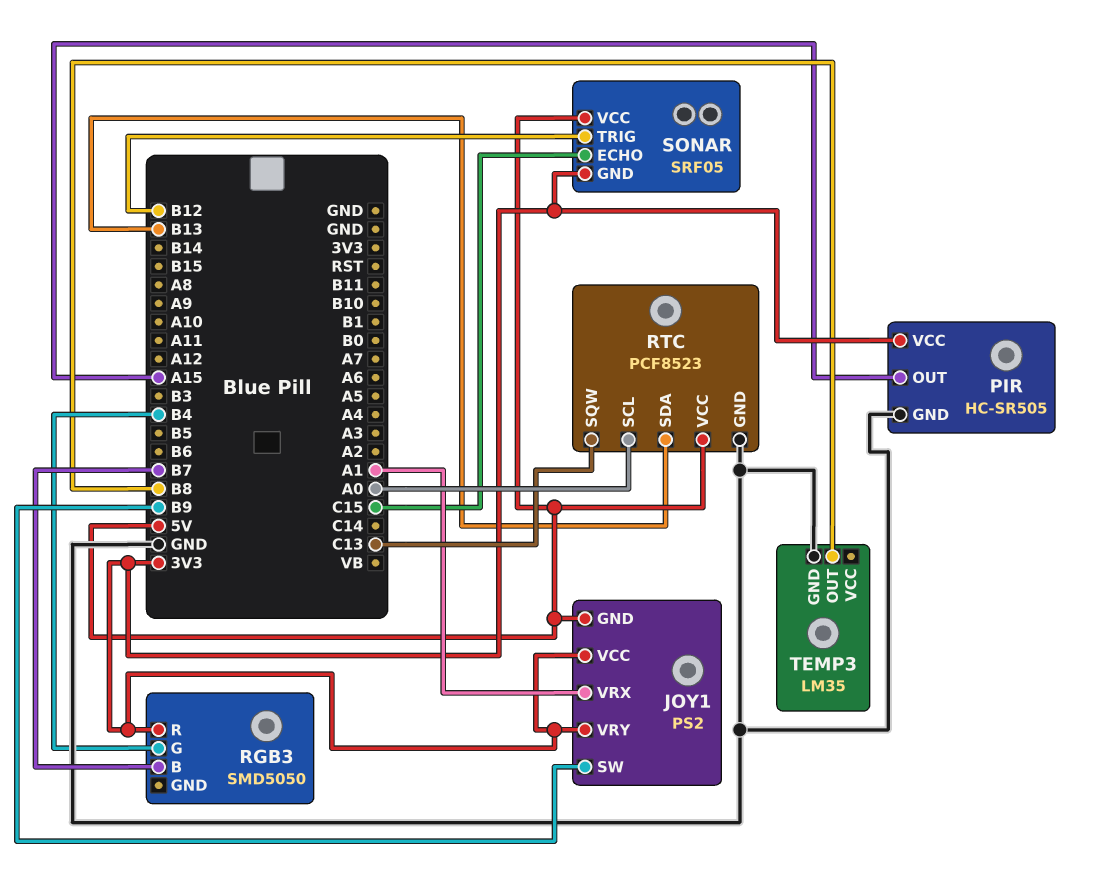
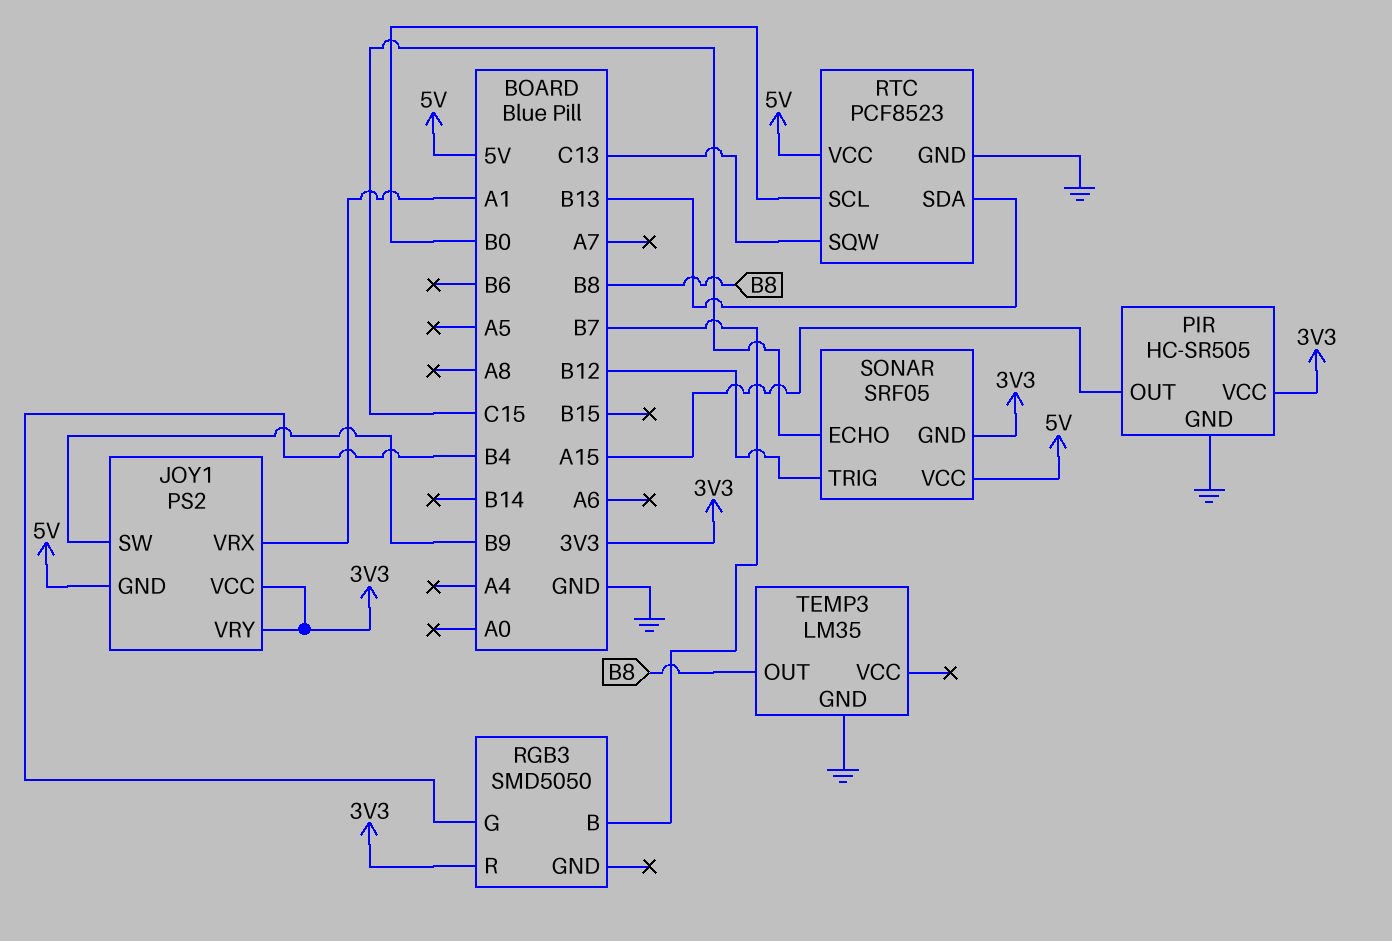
RTC pin SCL: A0 -> B0

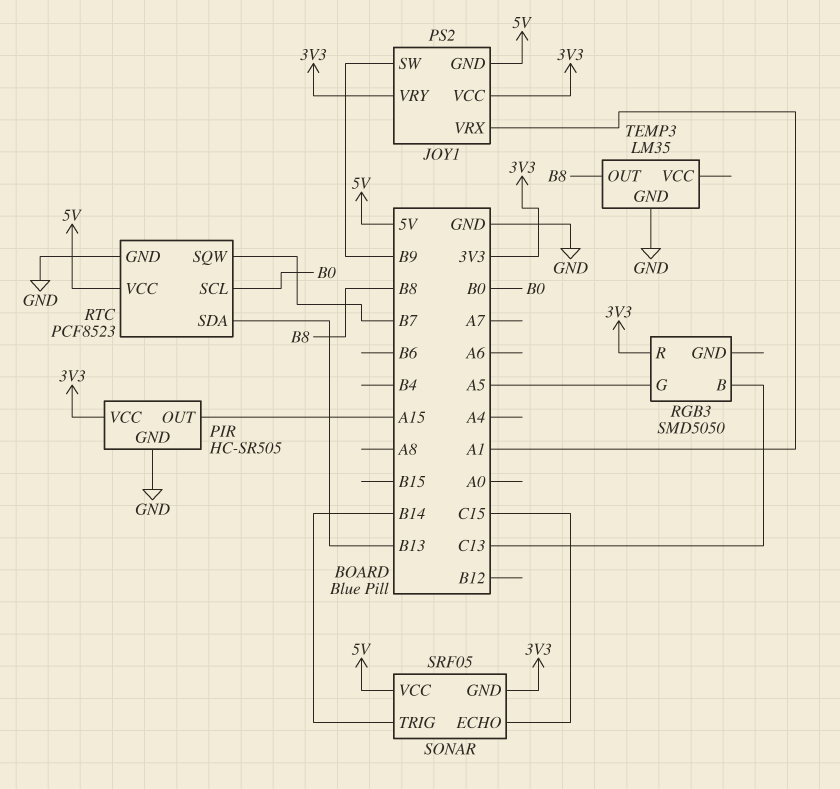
RGB3 pin B: B7 -> C13
RGB3 pin G: B4 -> A5
RTC pin SQW: C13 -> B7
SONAR pin TRIG: B12 -> B14

